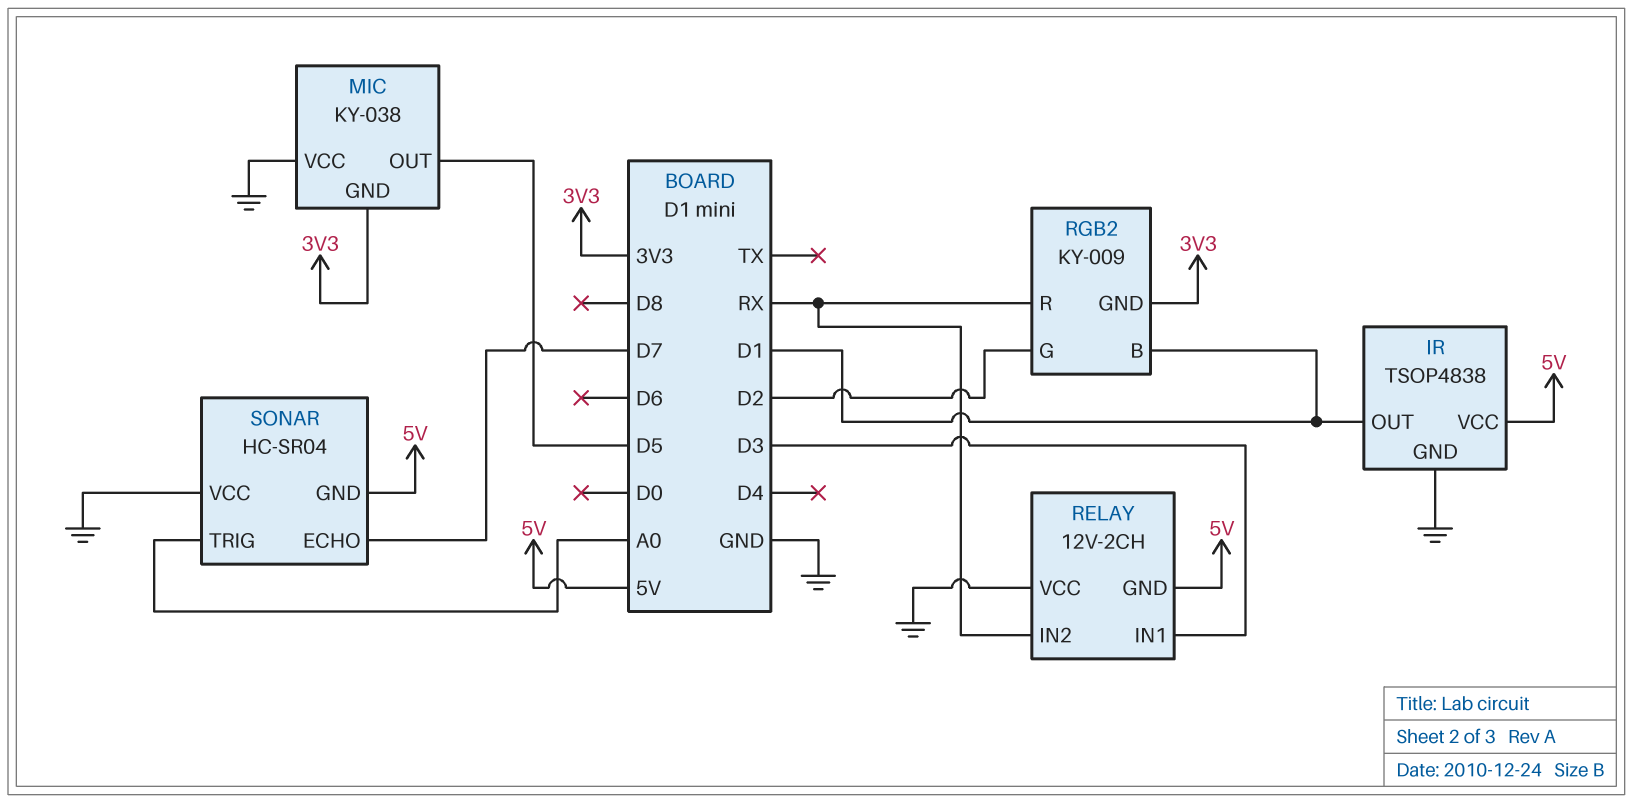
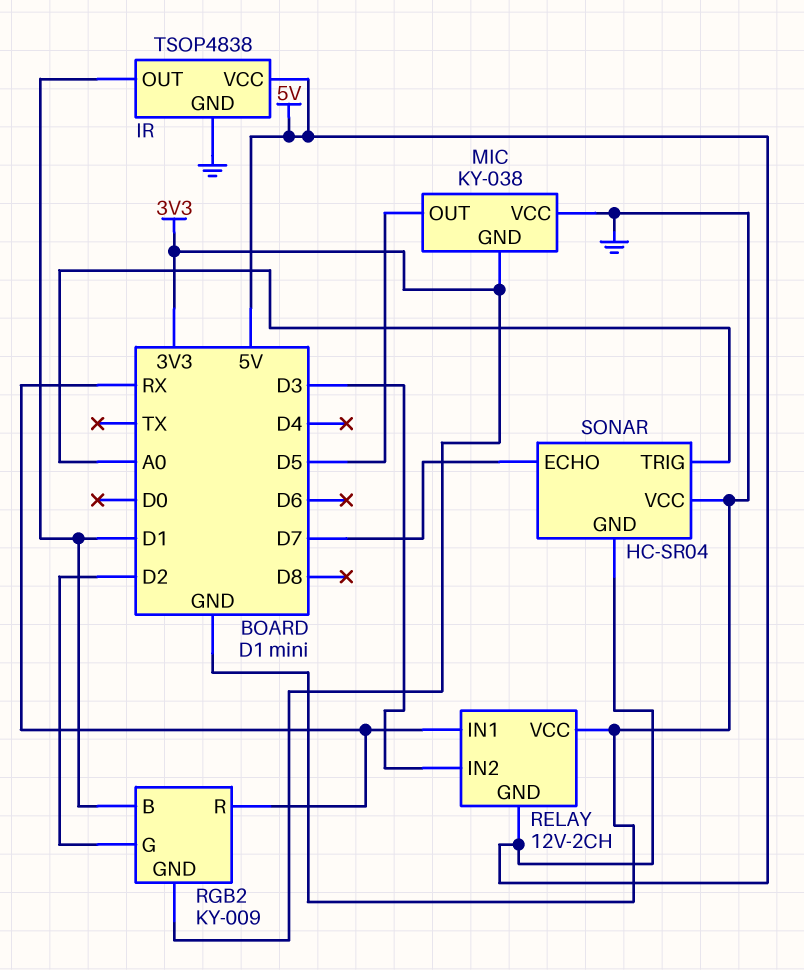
RELAY pin IN1: D3 -> RX
RELAY pin IN2: RX -> D3

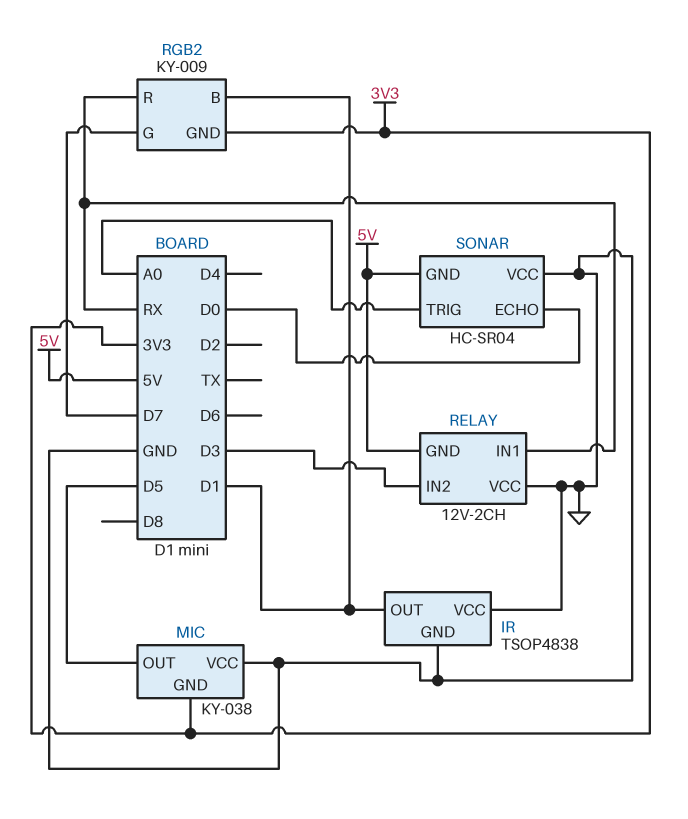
IR pin VCC: 5V -> GND
RGB2 pin G: D2 -> D7
SONAR pin ECHO: D7 -> D0

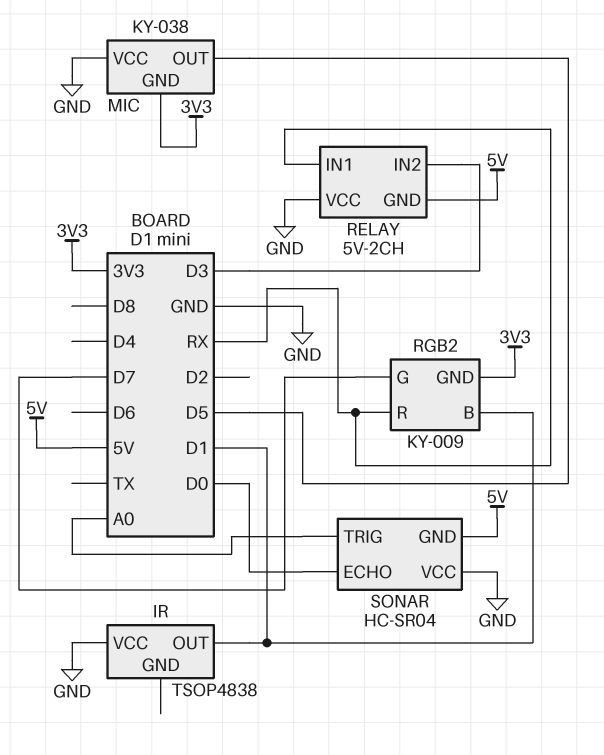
IR pin GND: GND -> none
RELAY: 12V-2CH -> 5V-2CH

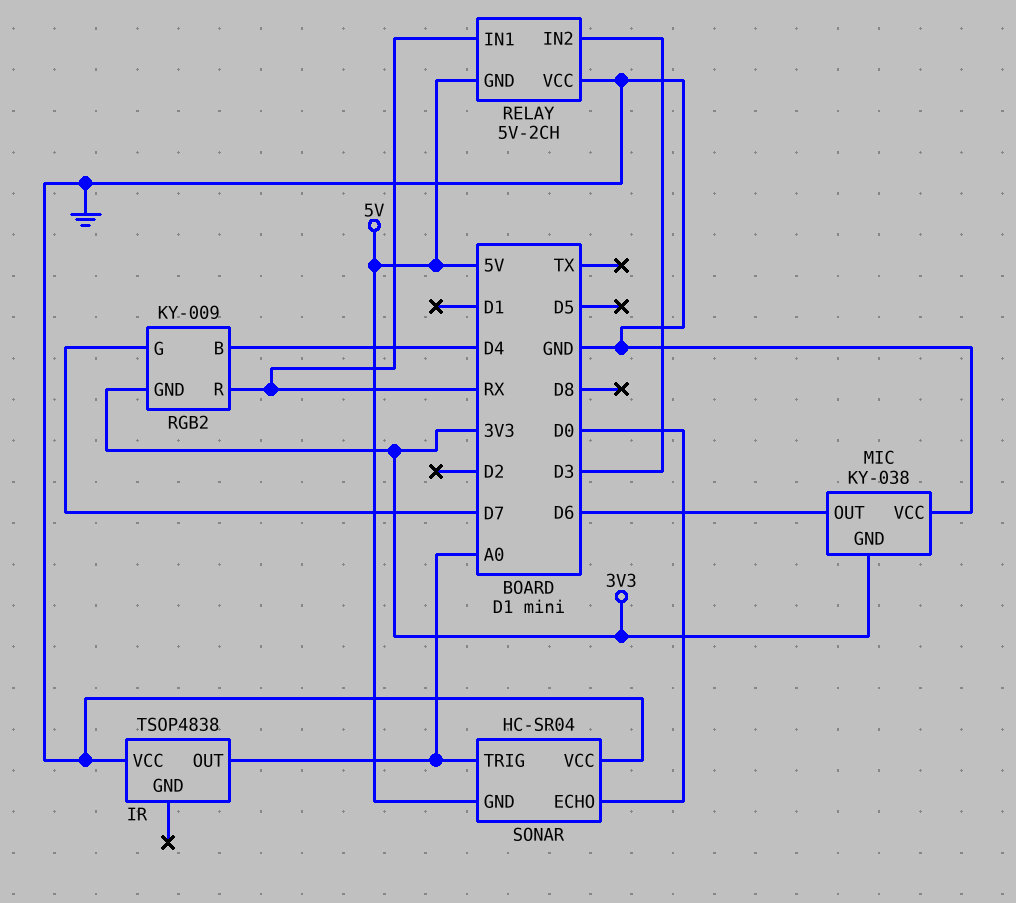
IR pin OUT: D1 -> A0
MIC pin OUT: D5 -> D6
RGB2 pin B: D1 -> D4

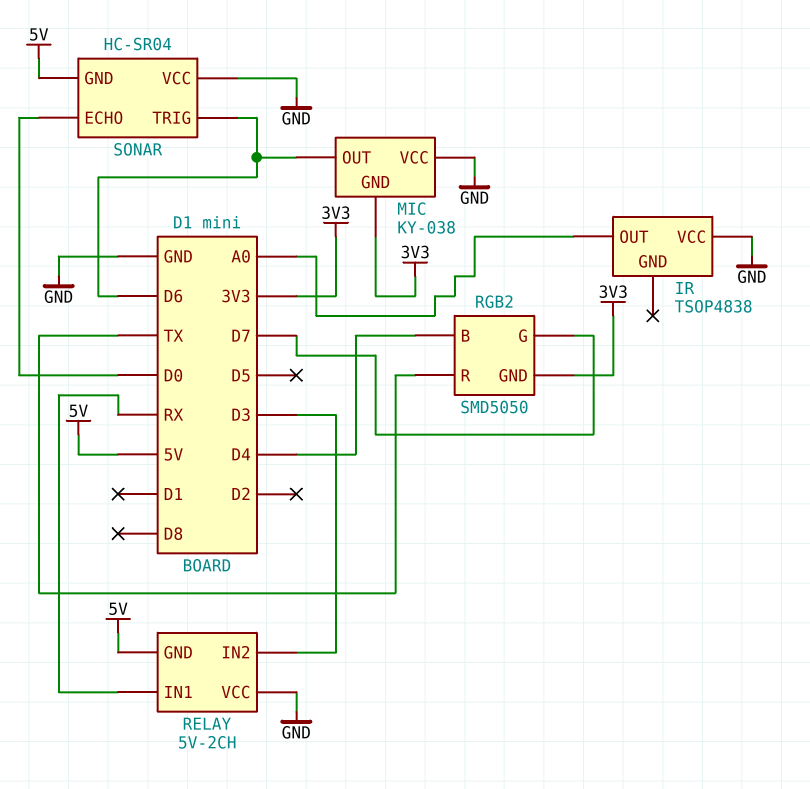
RGB2: KY-009 -> SMD5050
RGB2 pin R: RX -> TX
SONAR pin TRIG: A0 -> D6

